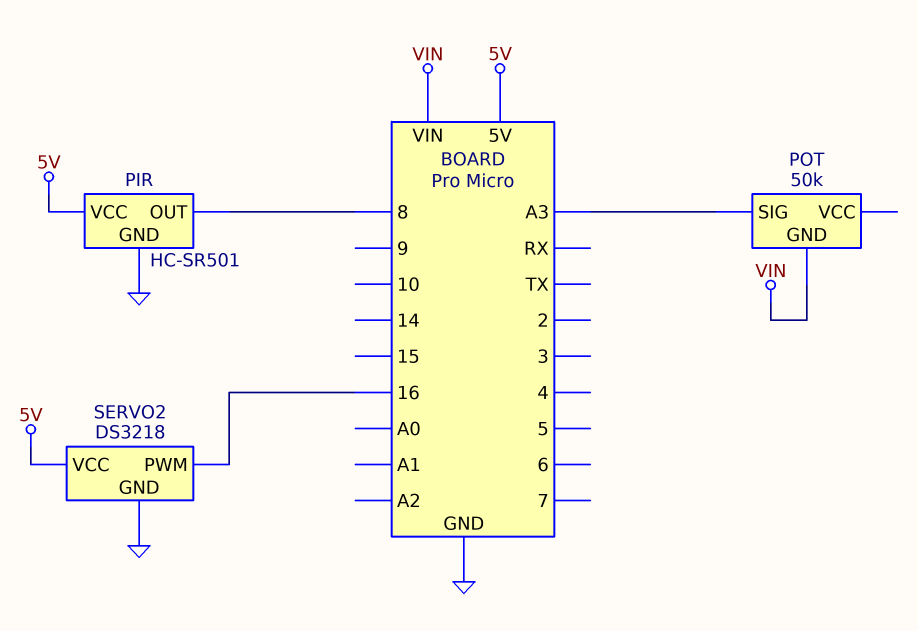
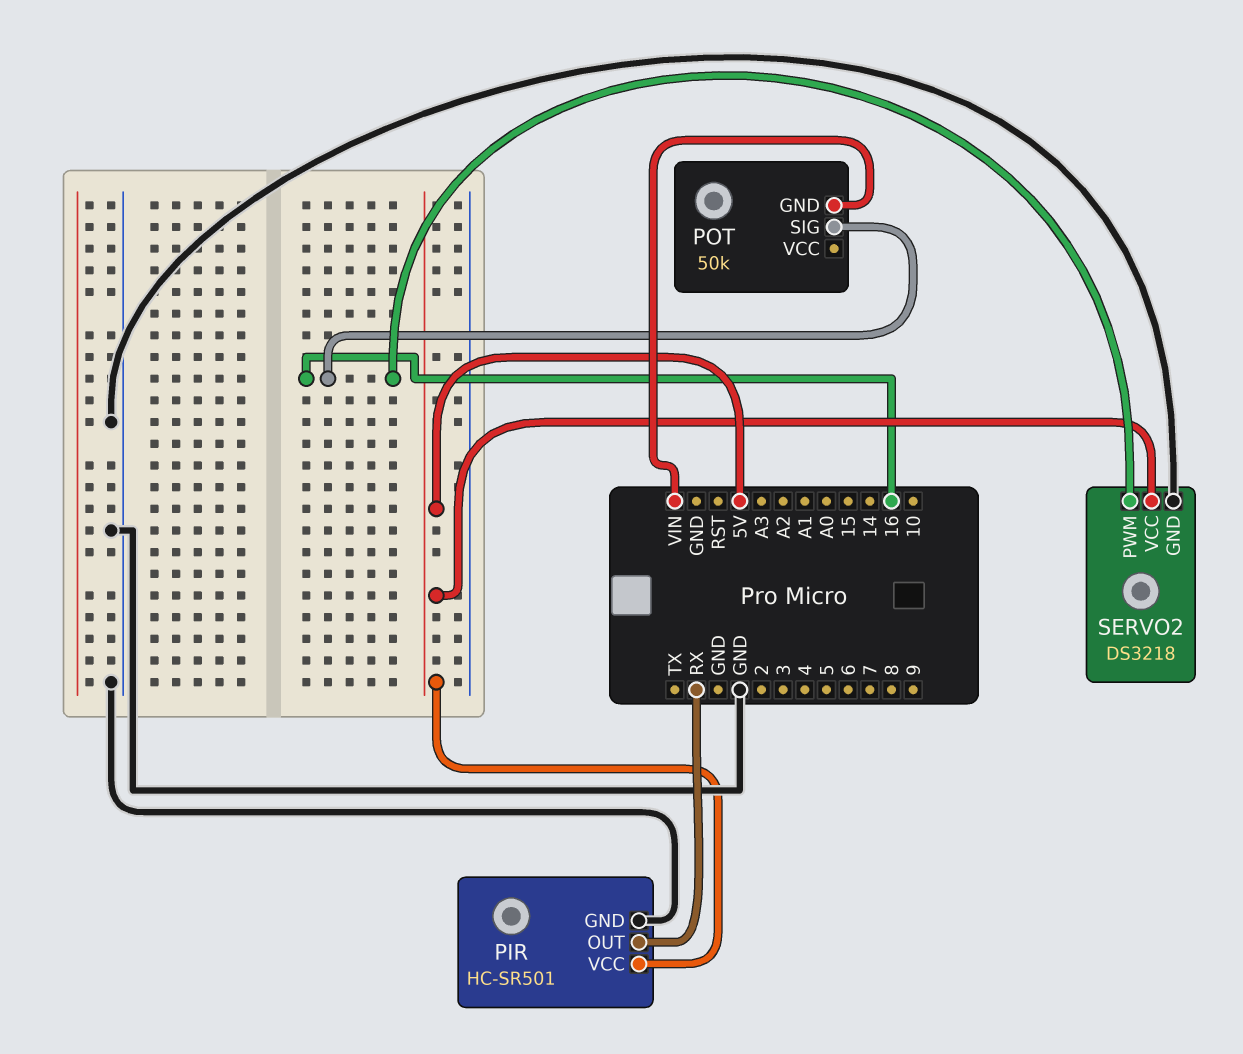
PIR pin OUT: 8 -> RX
POT pin SIG: A3 -> 16

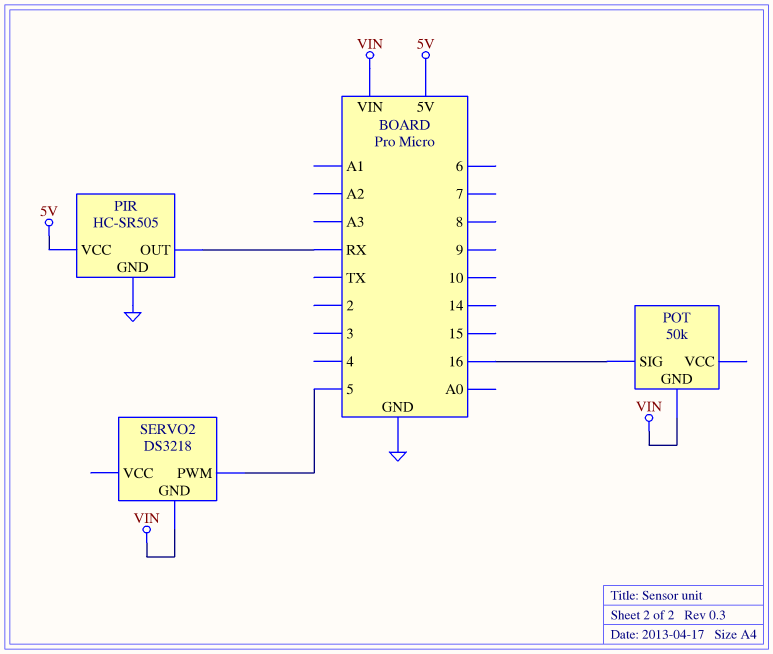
PIR: HC-SR501 -> HC-SR505
SERVO2 pin GND: GND -> VIN
SERVO2 pin PWM: 16 -> 5
SERVO2 pin VCC: 5V -> none

